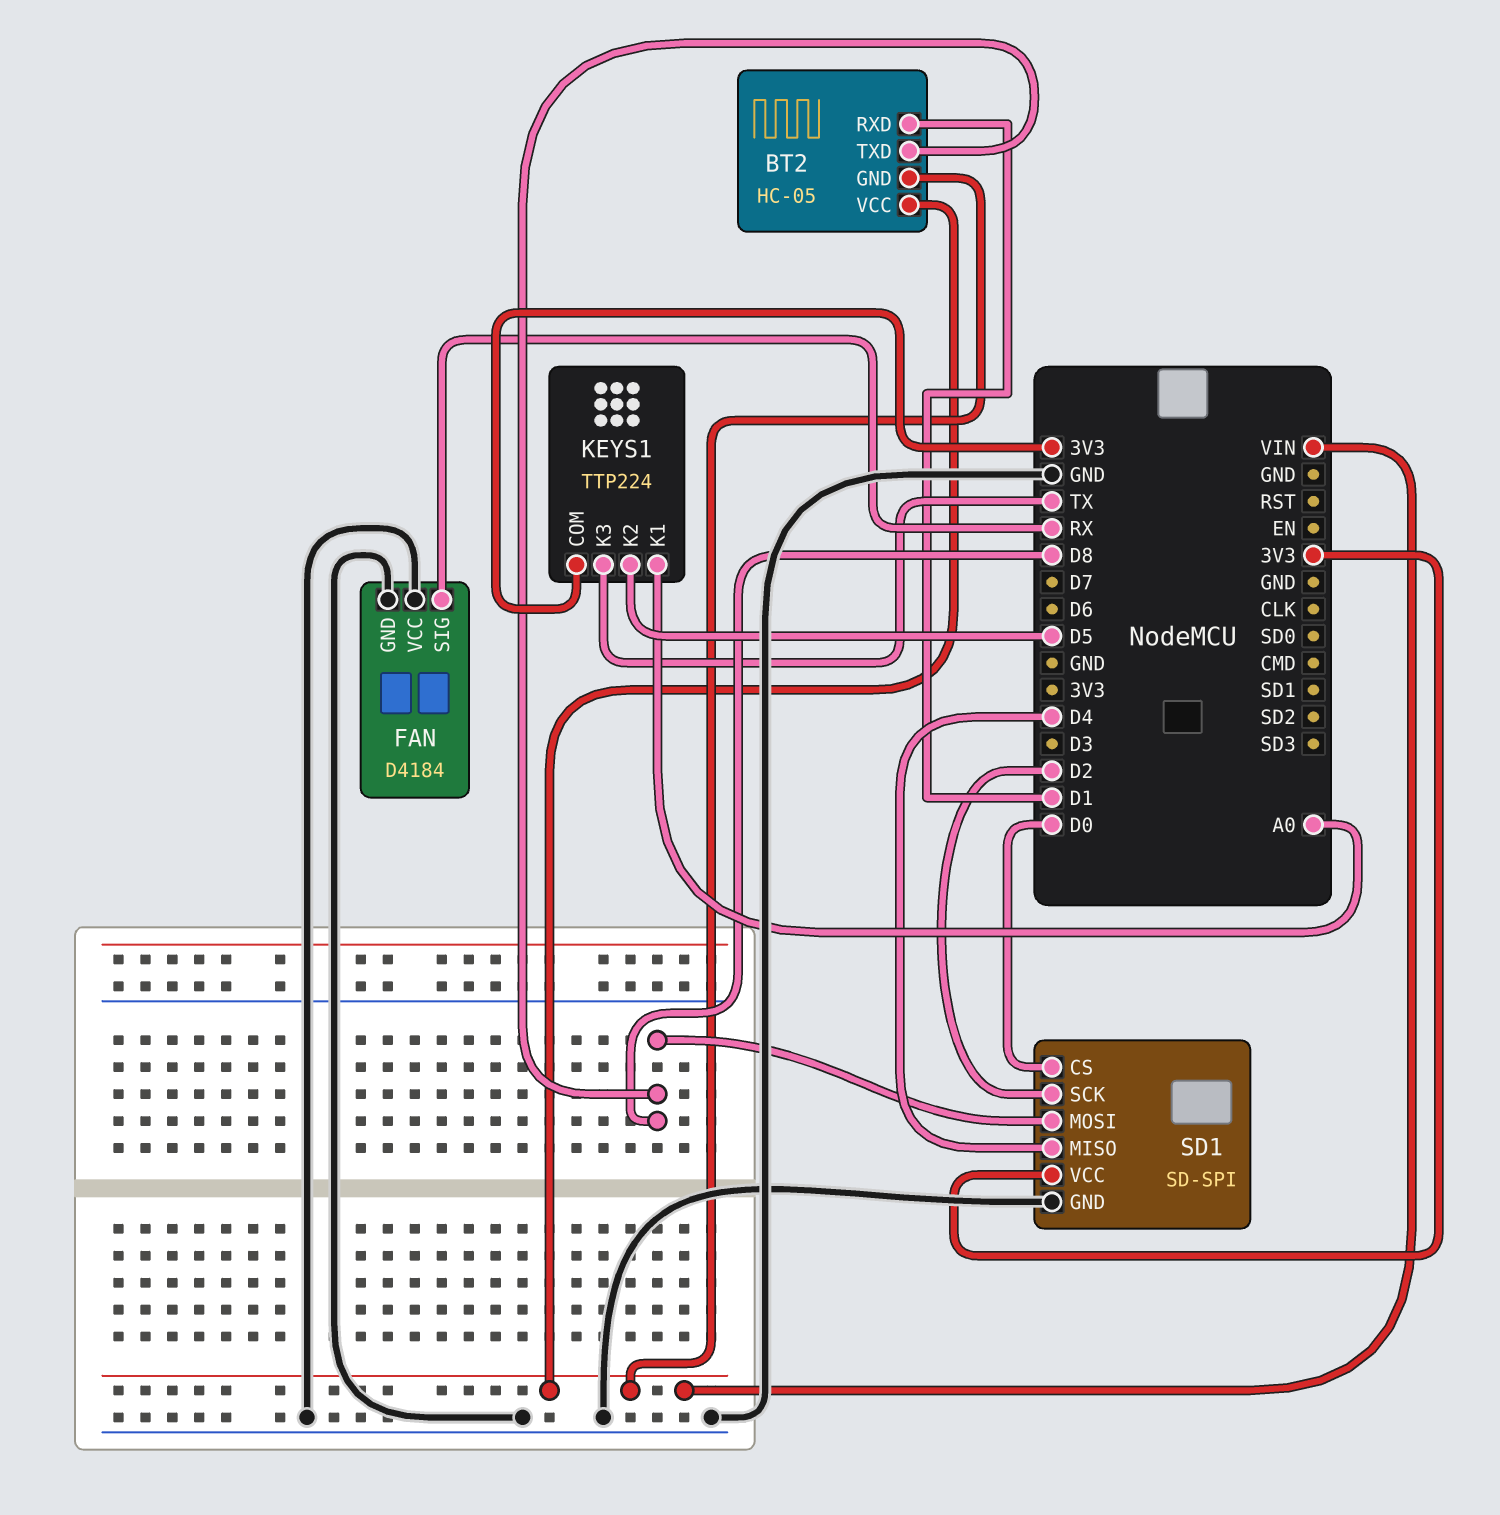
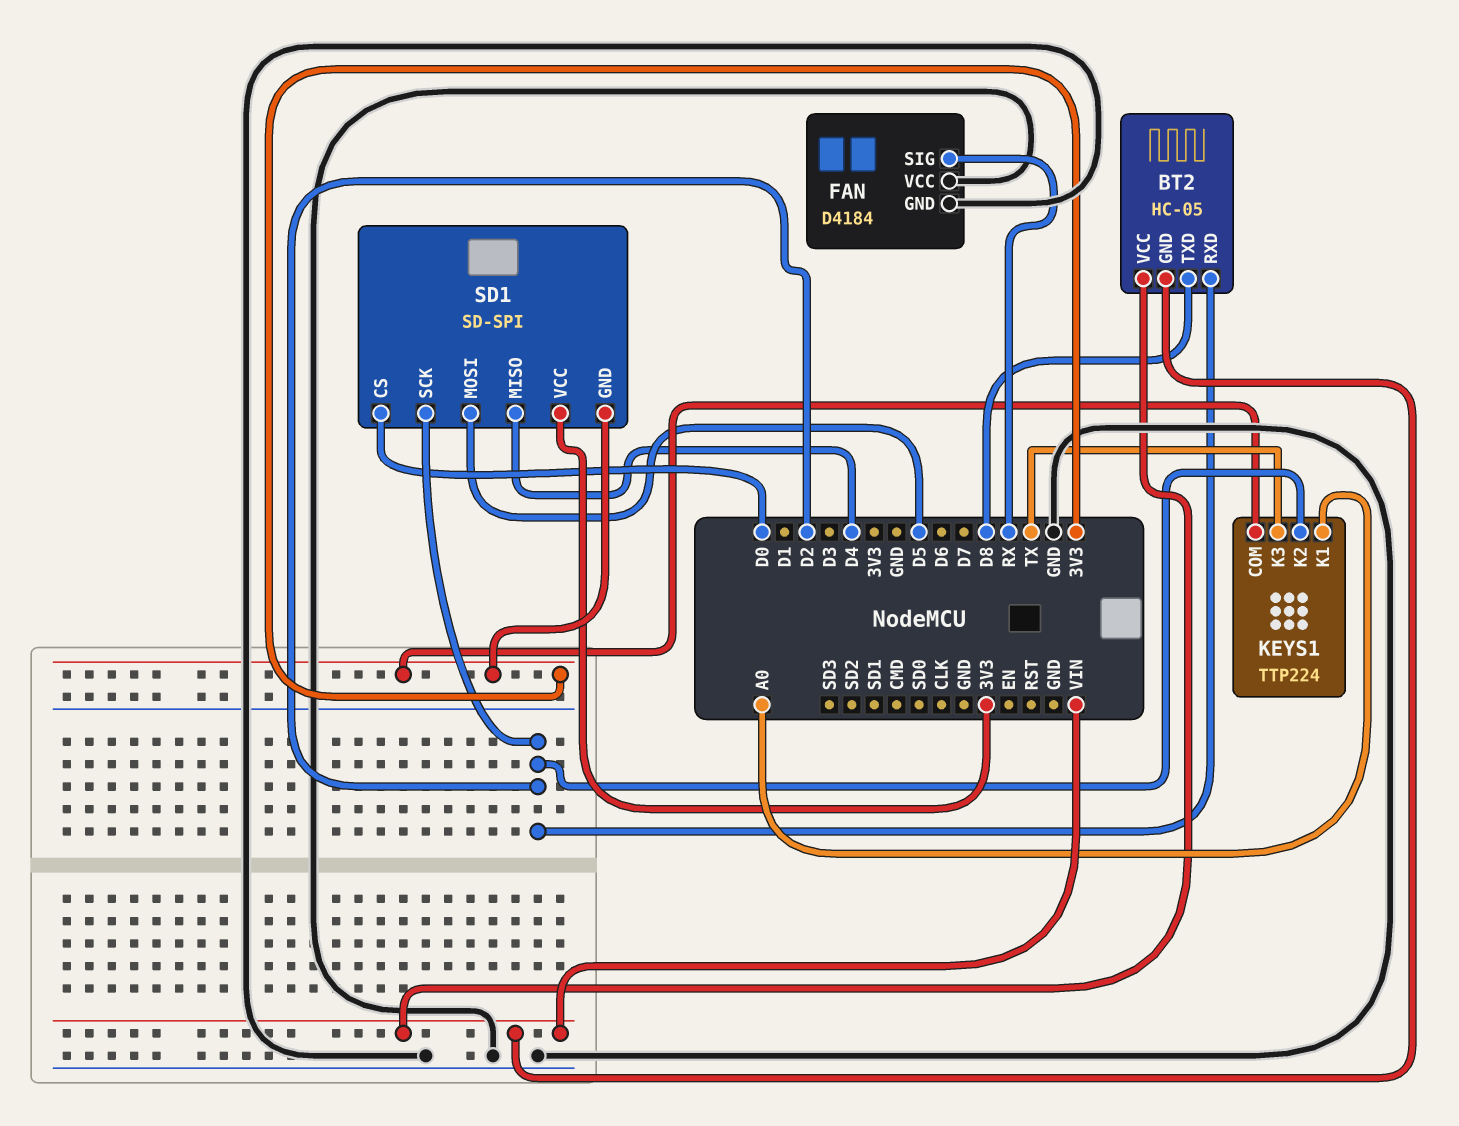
BT2 pin RXD: D1 -> D2
KEYS1 pin K2: D5 -> D2
SD1 pin GND: GND -> 3V3
SD1 pin MOSI: D8 -> D5

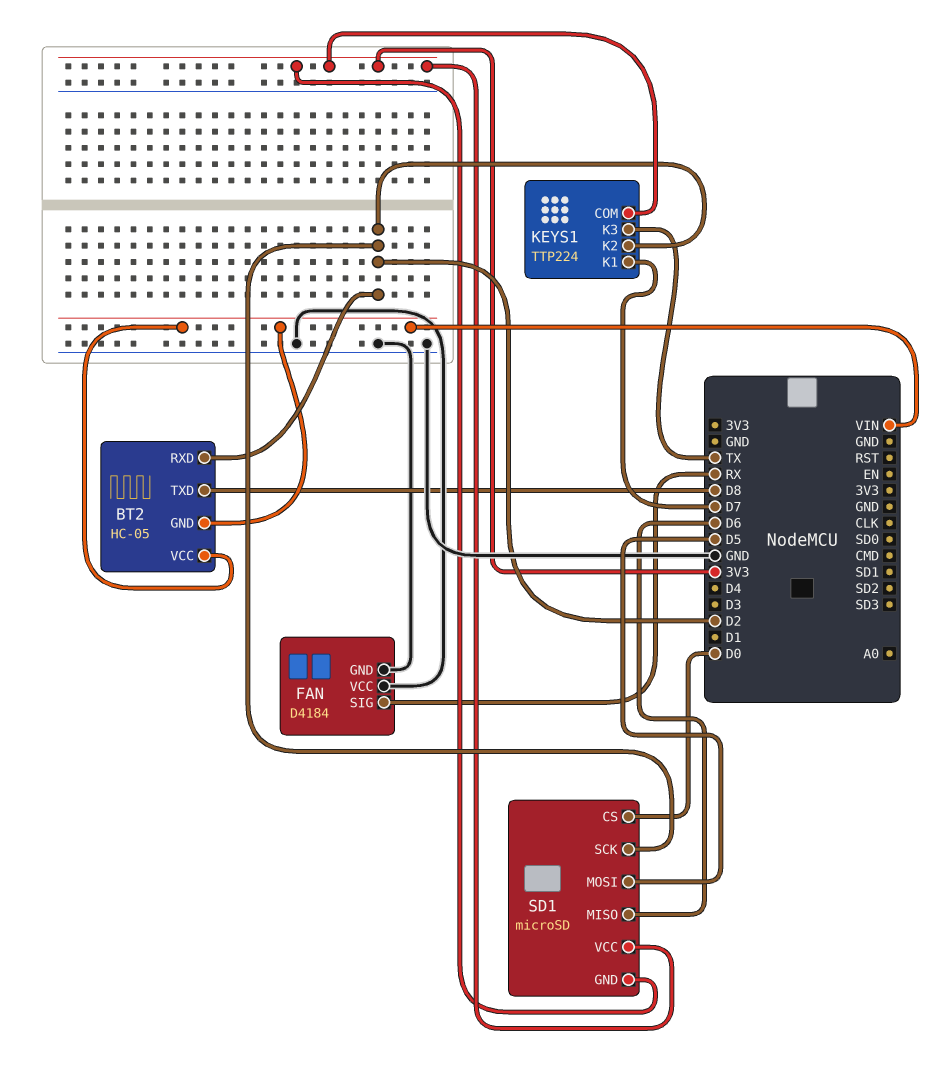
KEYS1 pin K1: A0 -> D7
SD1: SD-SPI -> microSD
SD1 pin MISO: D4 -> D6

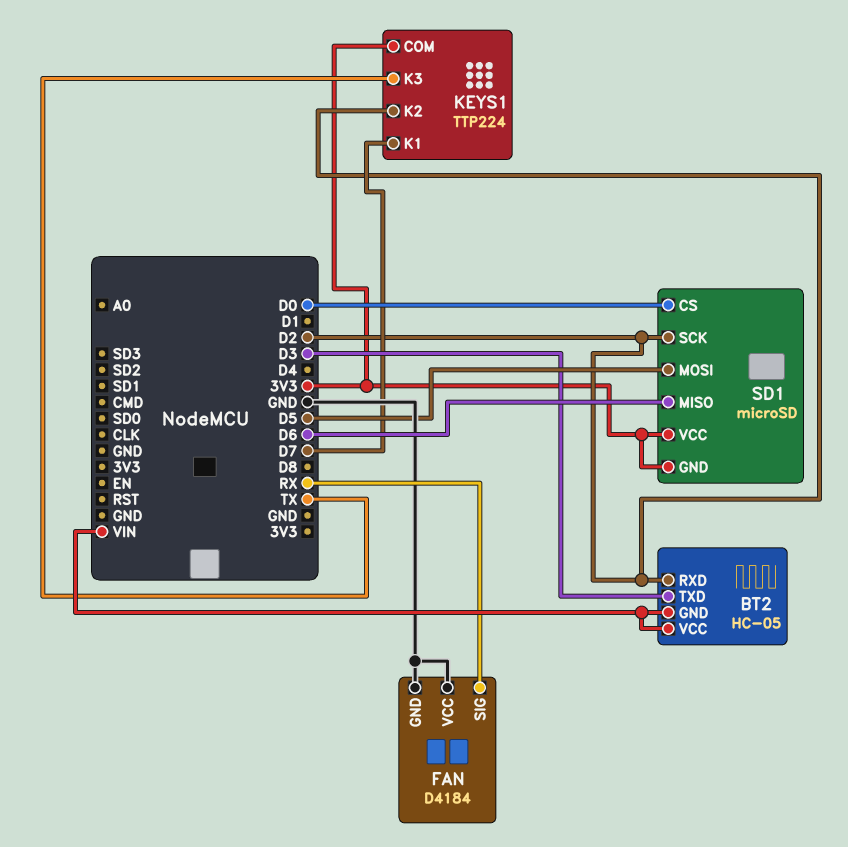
BT2 pin TXD: D8 -> D3

